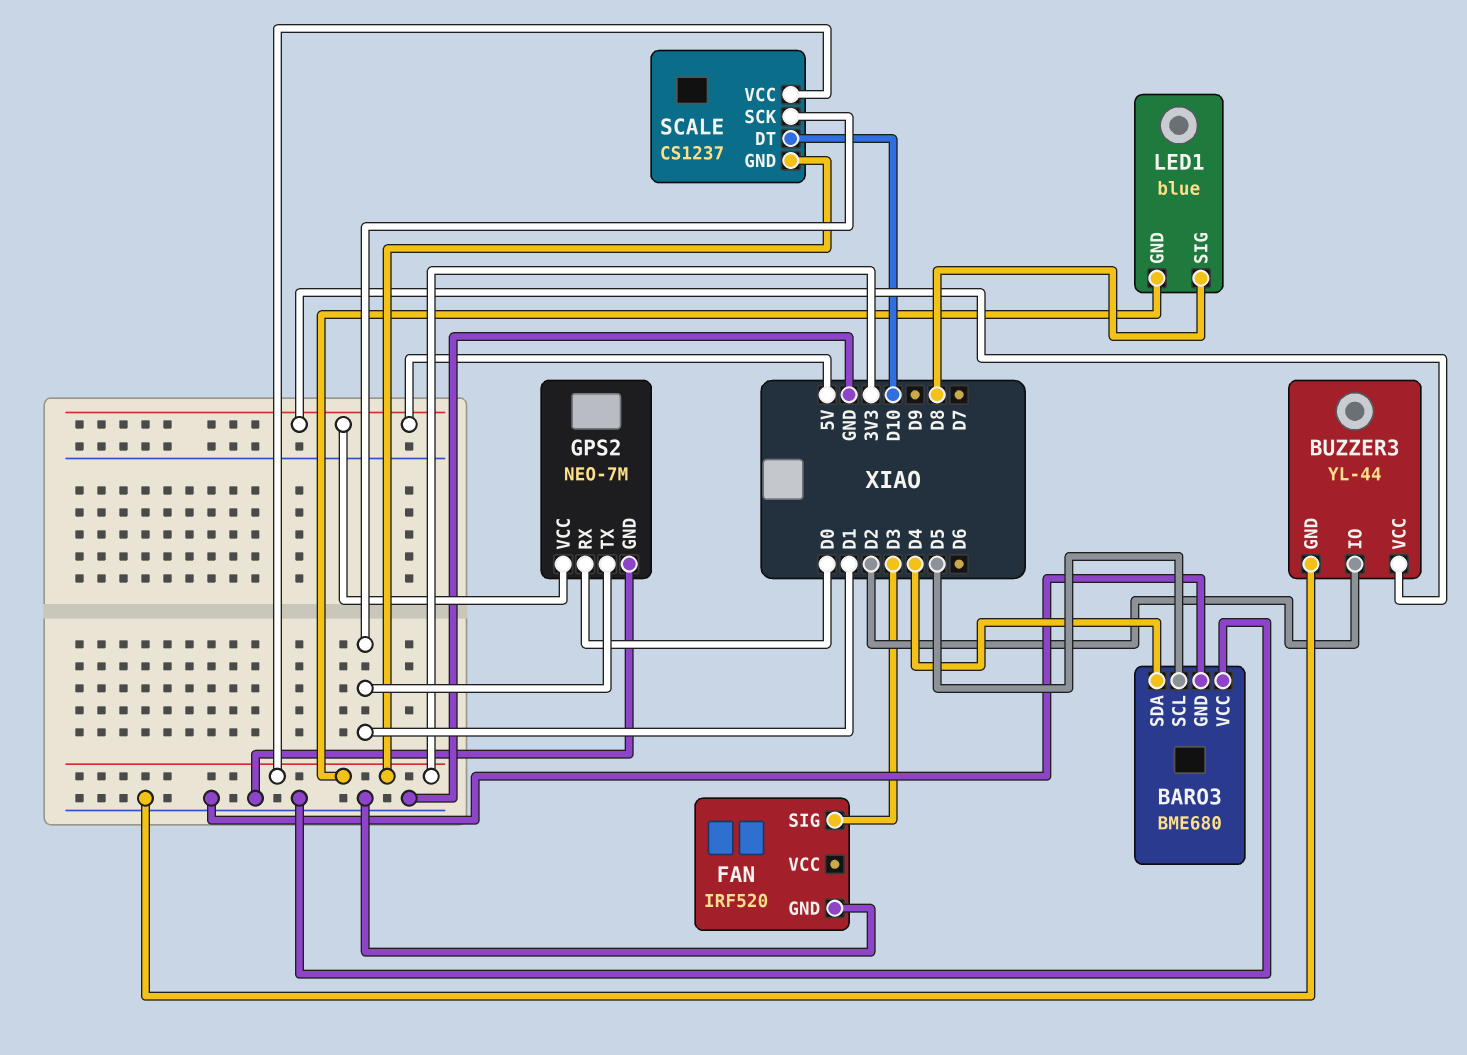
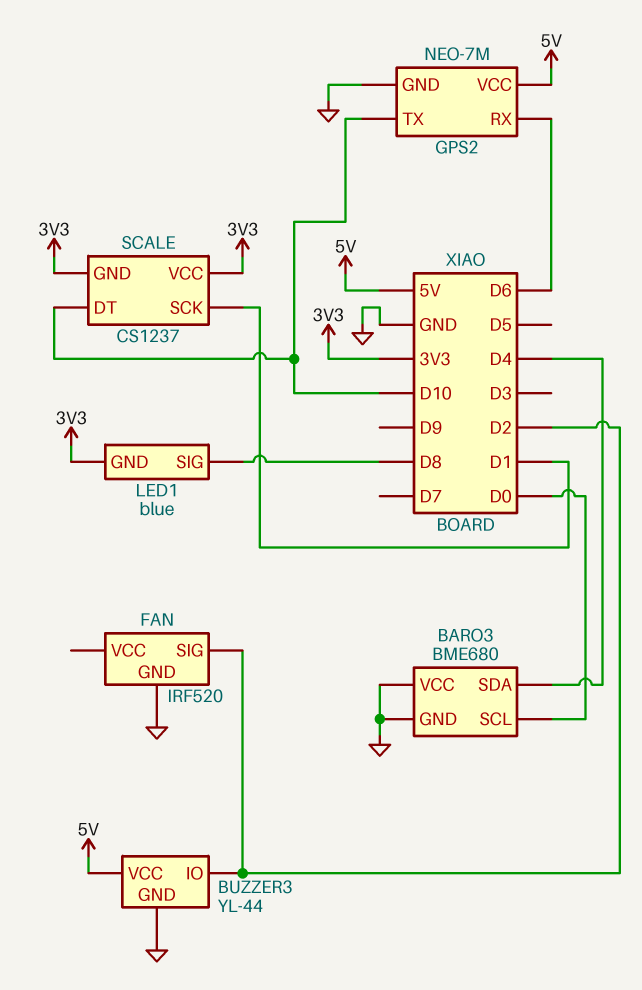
BARO3 pin SCL: D5 -> D0
FAN pin SIG: D3 -> D2
GPS2 pin RX: D0 -> D6
GPS2 pin TX: D1 -> D10

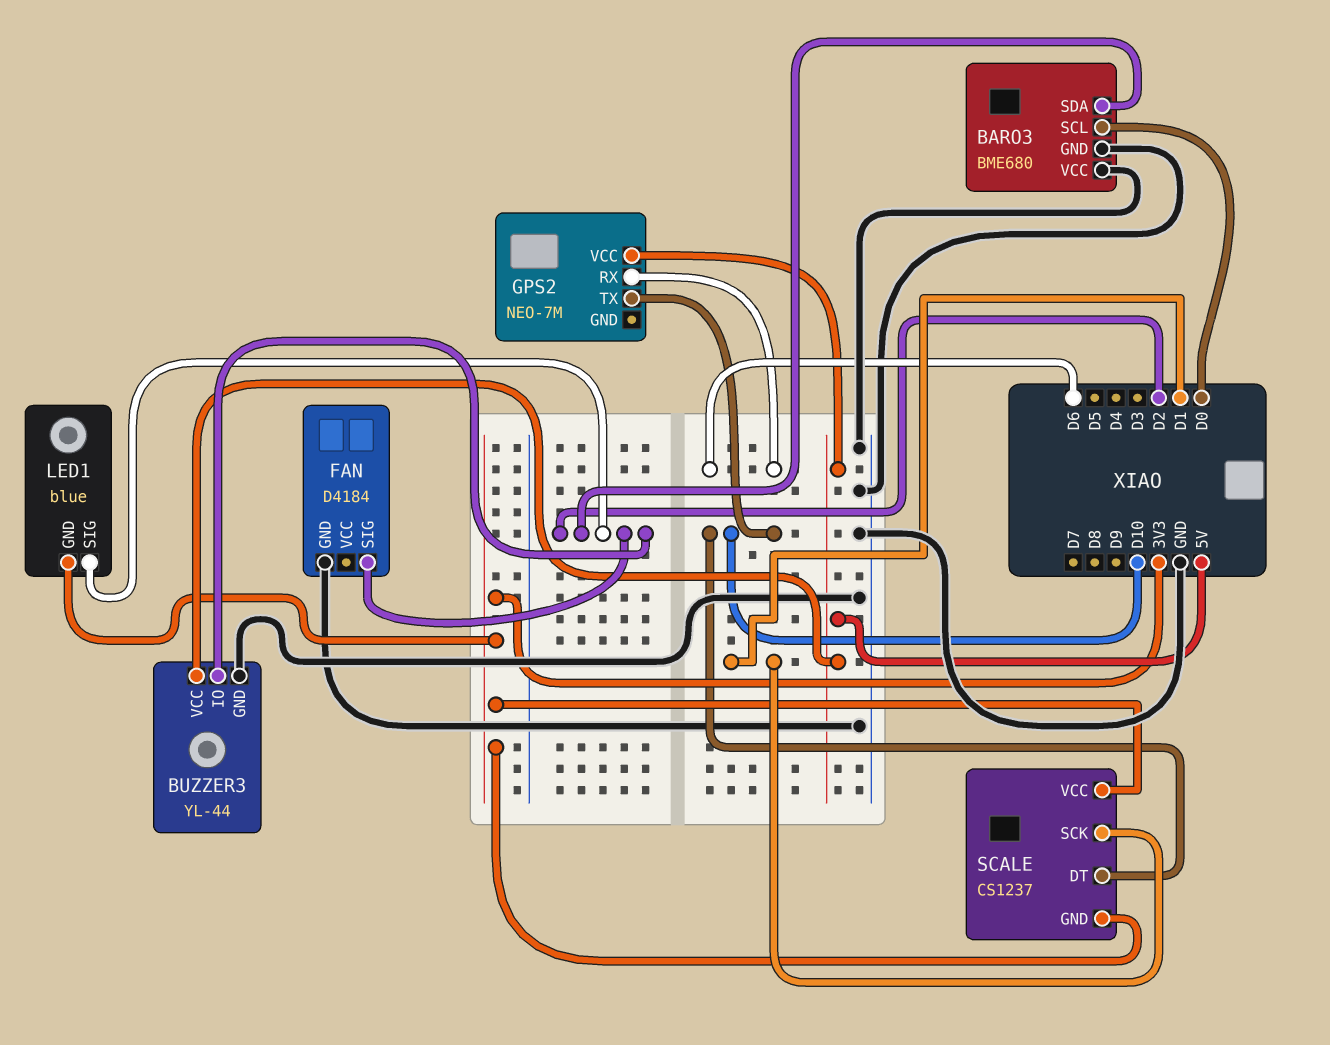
BARO3 pin SDA: D4 -> D2
FAN: IRF520 -> D4184
GPS2 pin GND: GND -> none
LED1 pin SIG: D8 -> D2

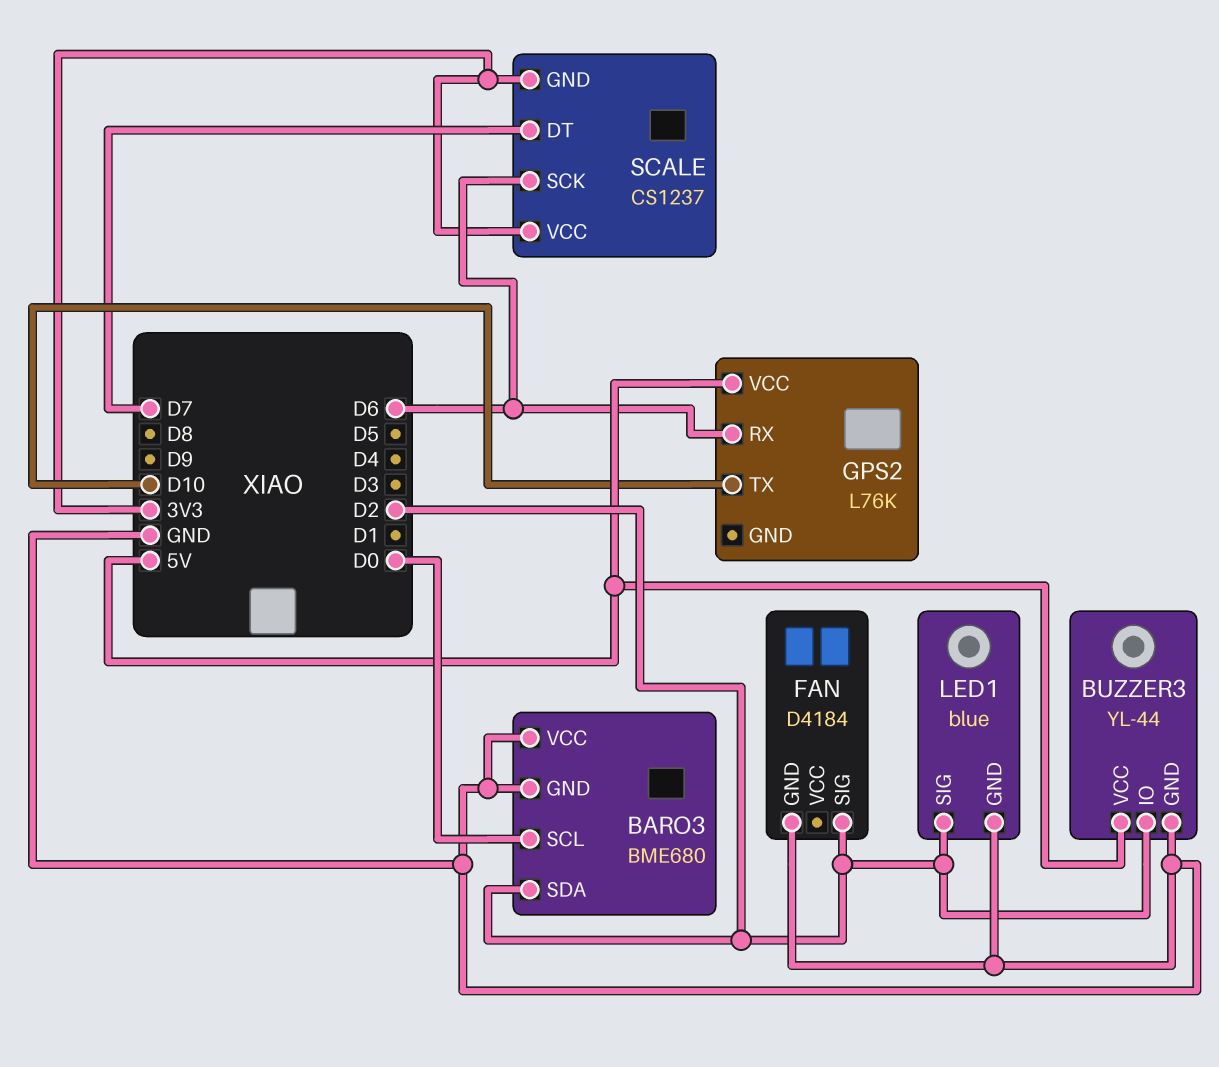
GPS2: NEO-7M -> L76K
LED1 pin GND: 3V3 -> GND
SCALE pin DT: D10 -> D7
SCALE pin SCK: D1 -> D6

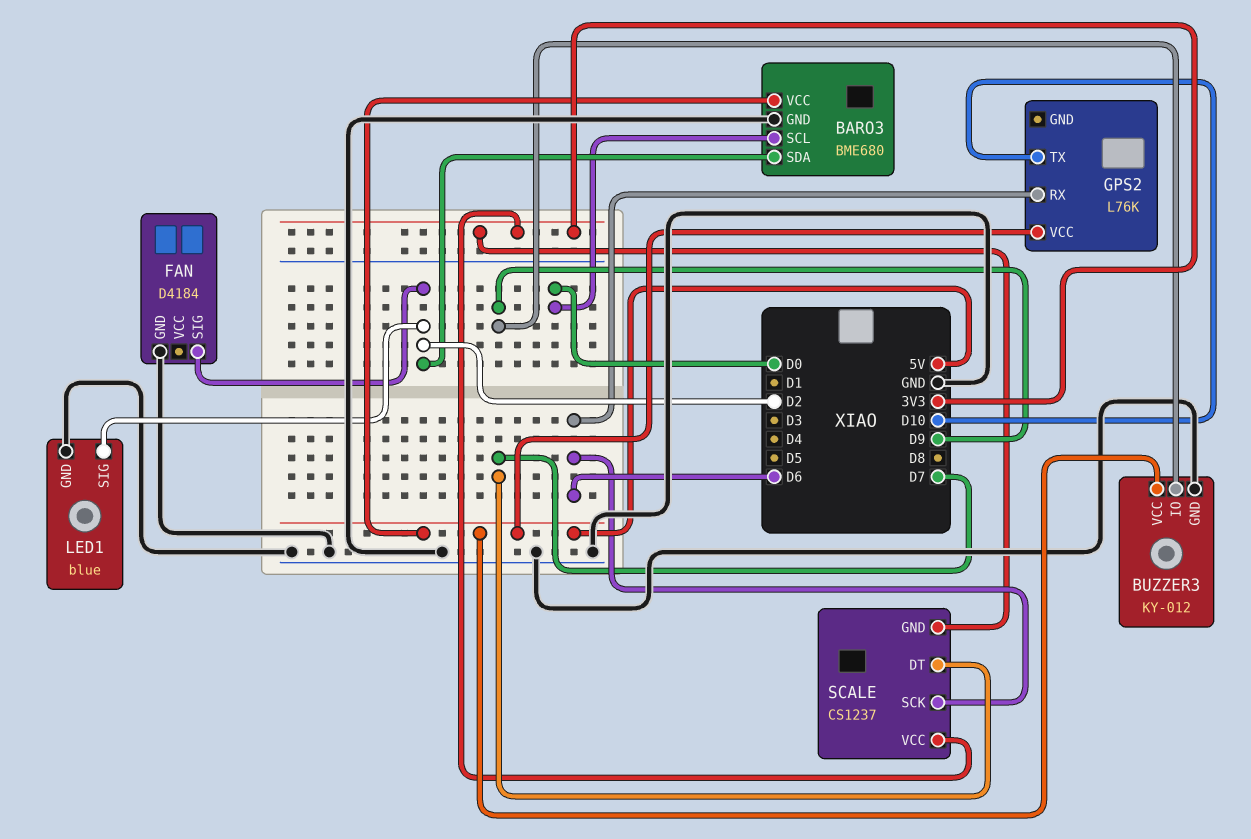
BARO3 pin VCC: GND -> 5V
BUZZER3: YL-44 -> KY-012
BUZZER3 pin IO: D2 -> D9

